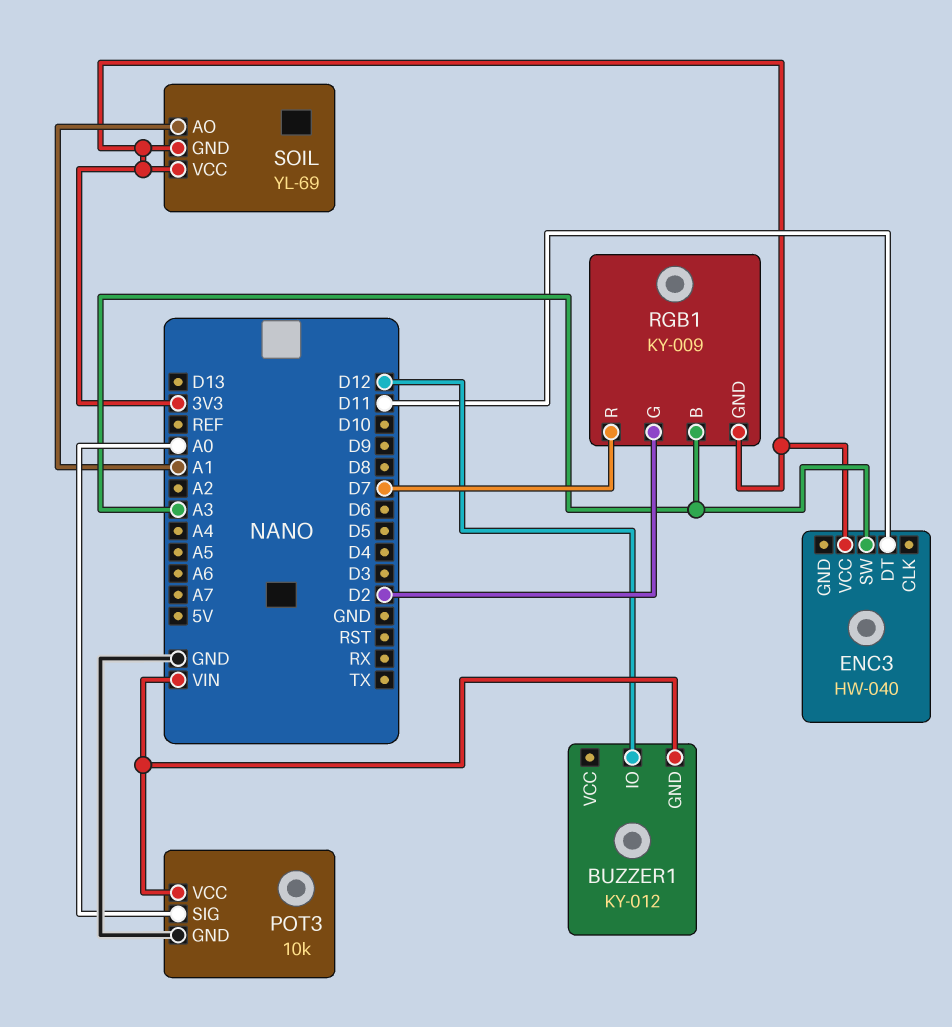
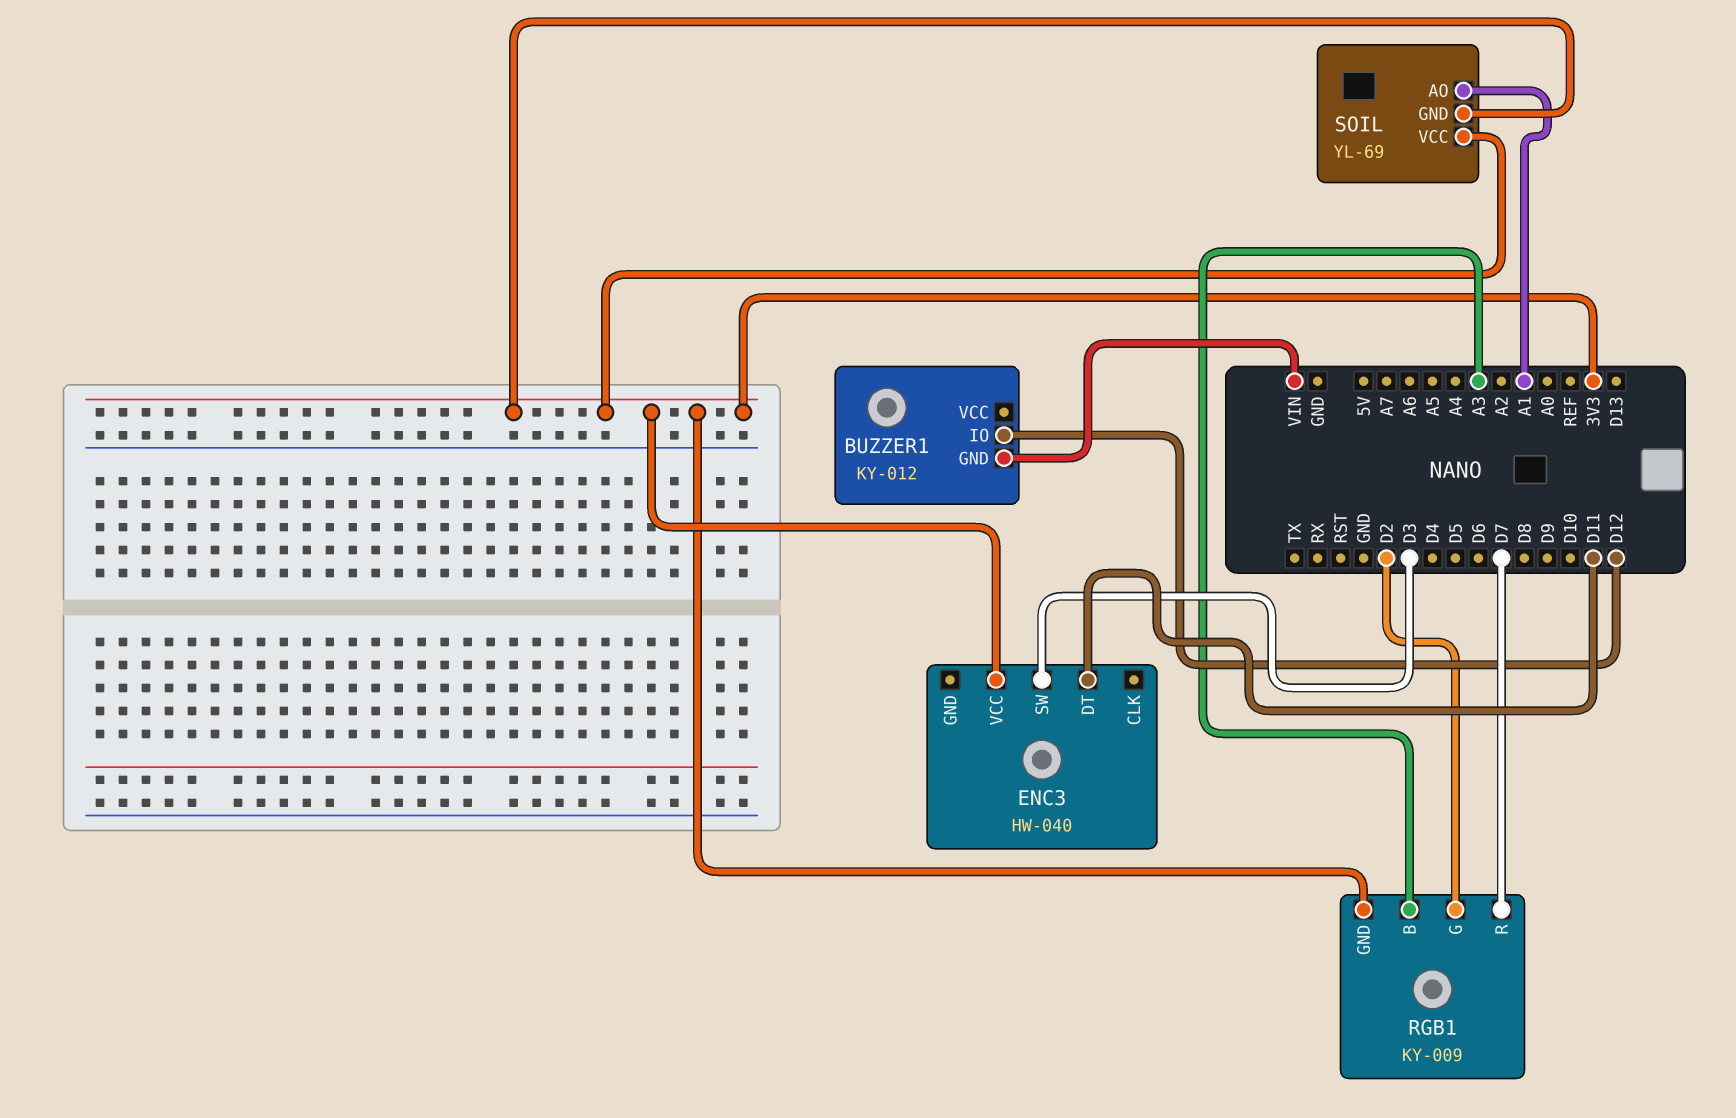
ENC3 pin SW: A3 -> D3
POT3: 10k -> none
POT3 pin GND: GND -> none
POT3 pin SIG: A0 -> none
POT3 pin VCC: VIN -> none

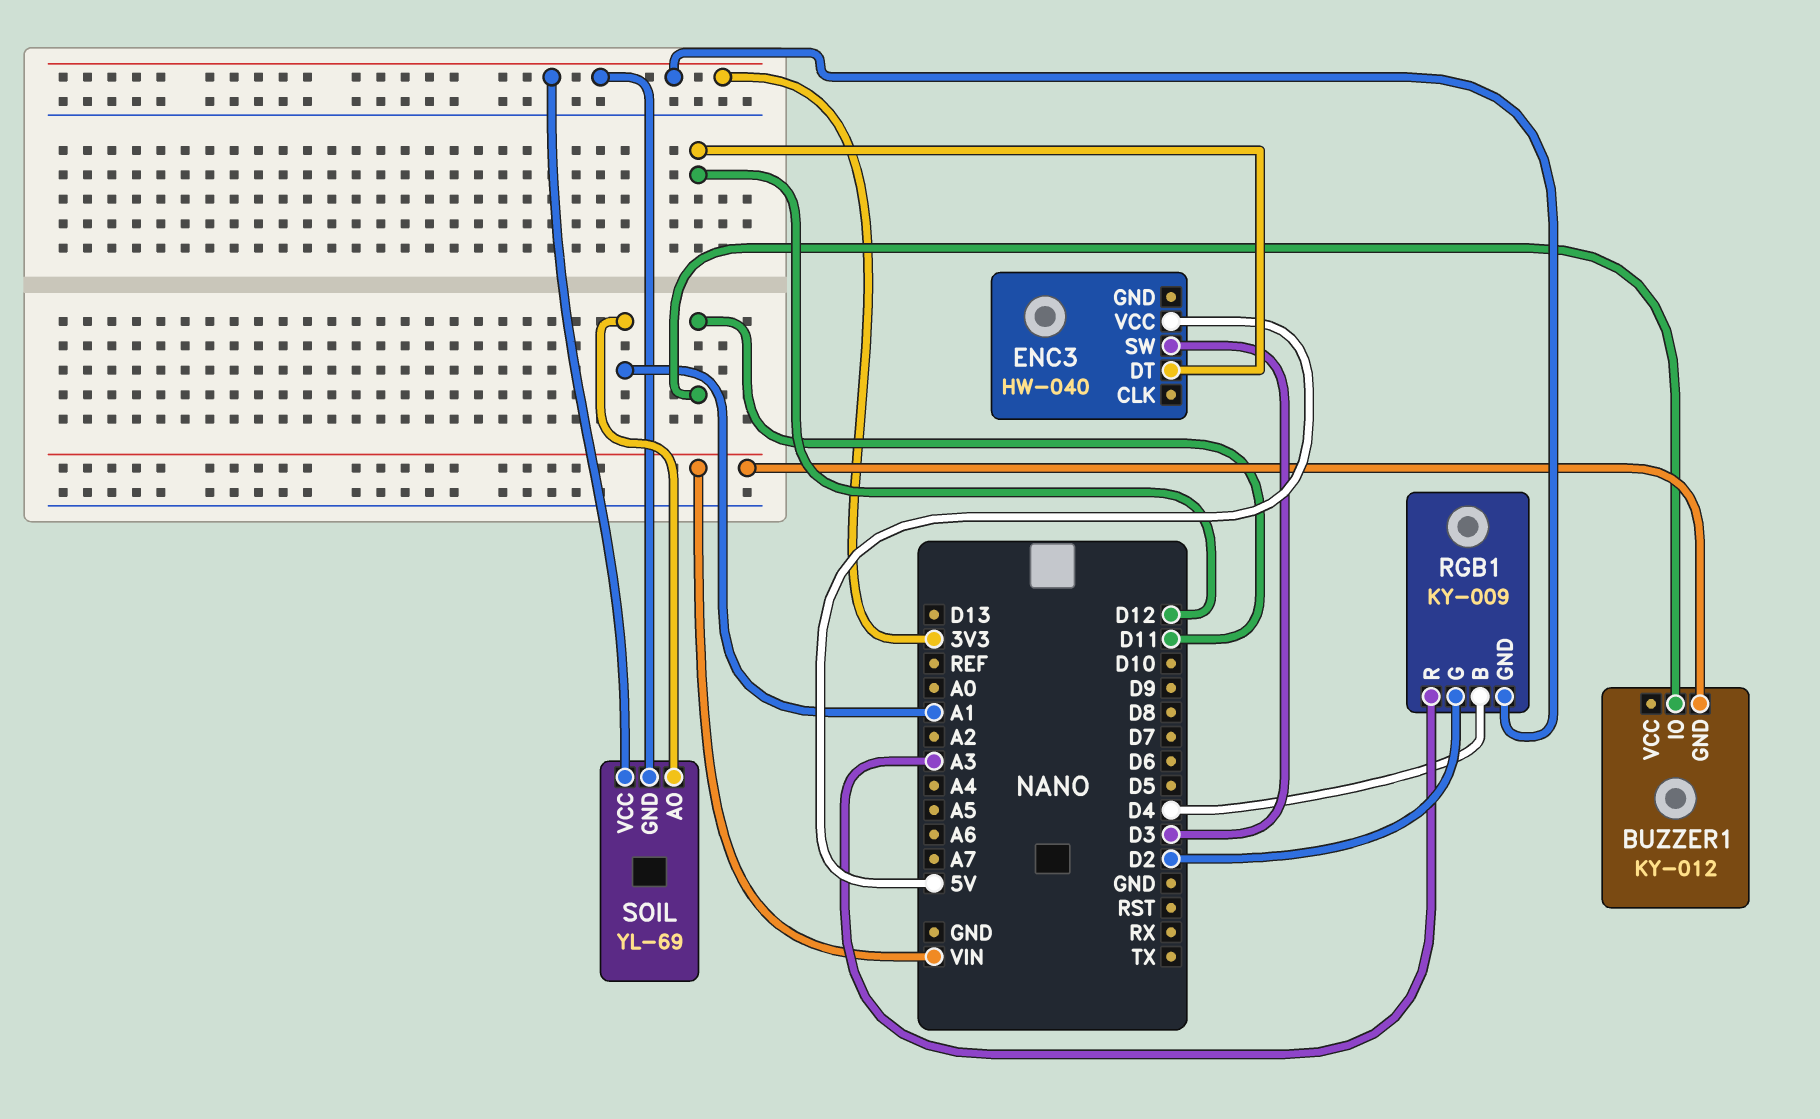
BUZZER1 pin IO: D12 -> D11
ENC3 pin DT: D11 -> D12
ENC3 pin VCC: 3V3 -> 5V
RGB1 pin B: A3 -> D4
RGB1 pin R: D7 -> A3

